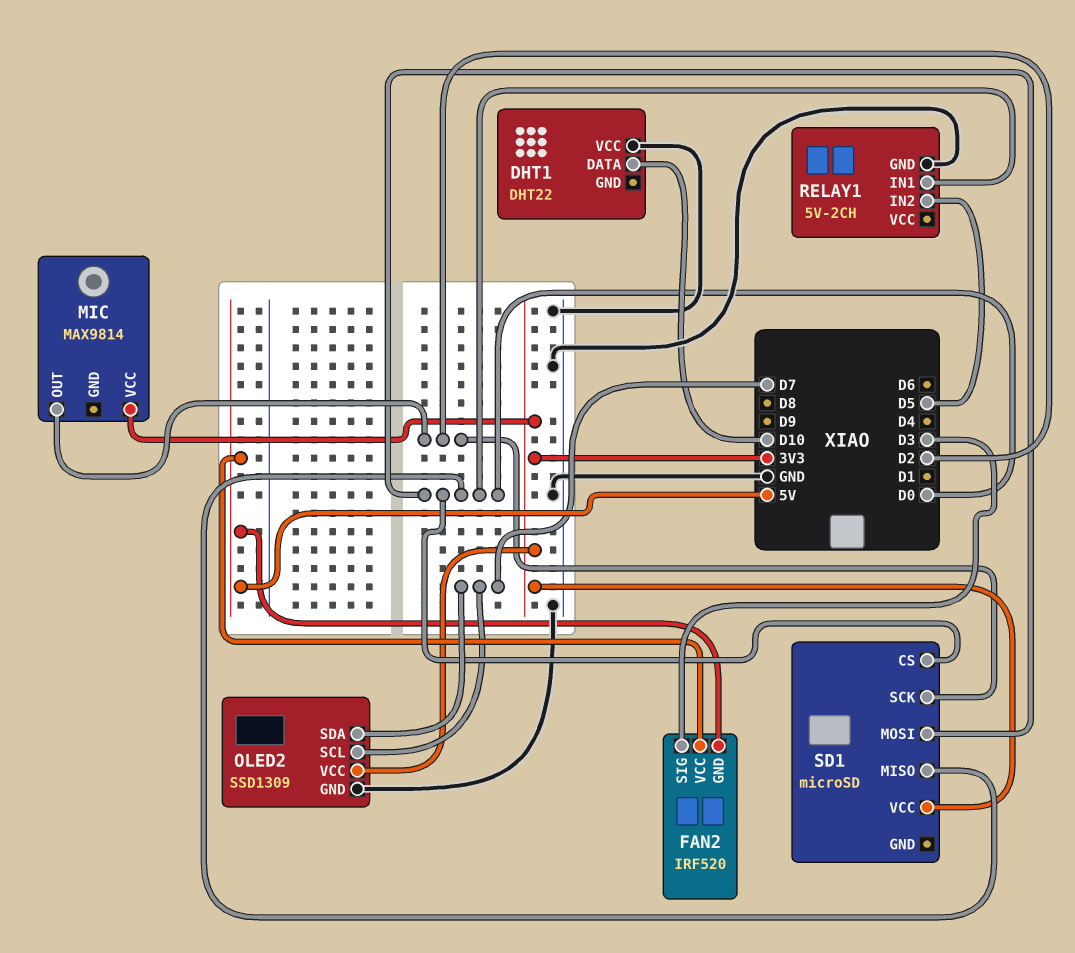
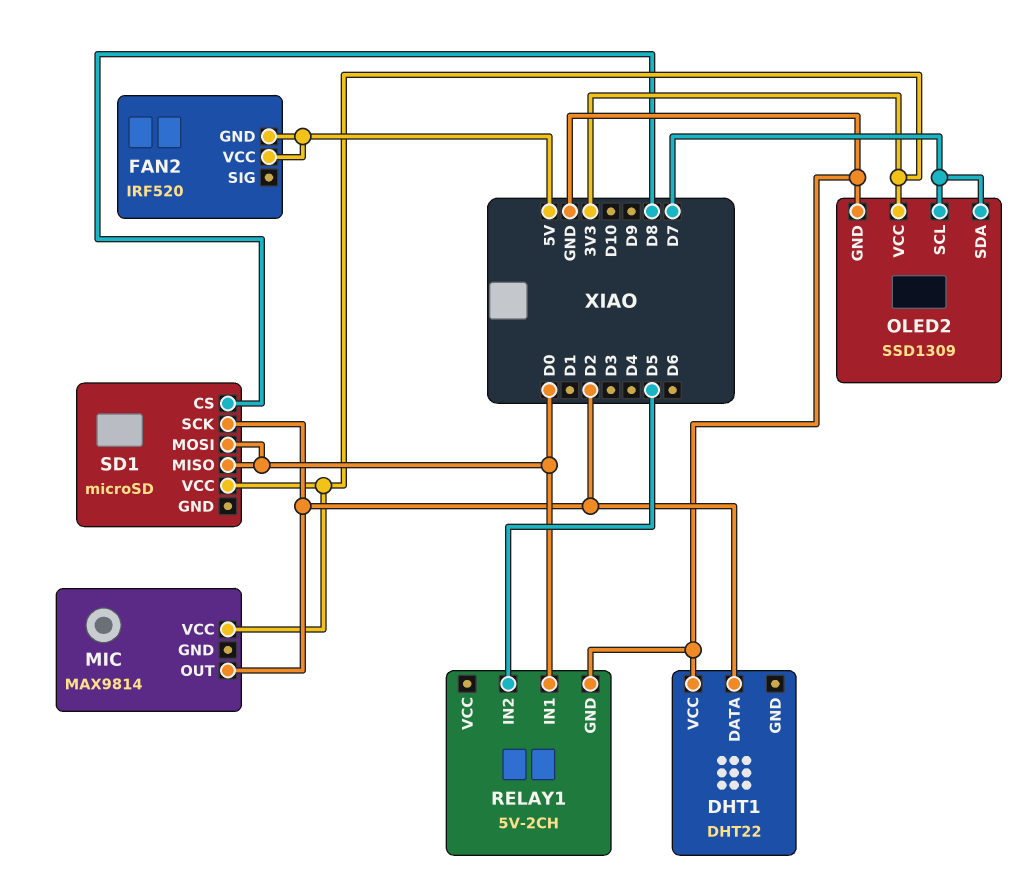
DHT1 pin DATA: D10 -> D2
FAN2 pin SIG: D3 -> none
SD1 pin CS: D0 -> D8

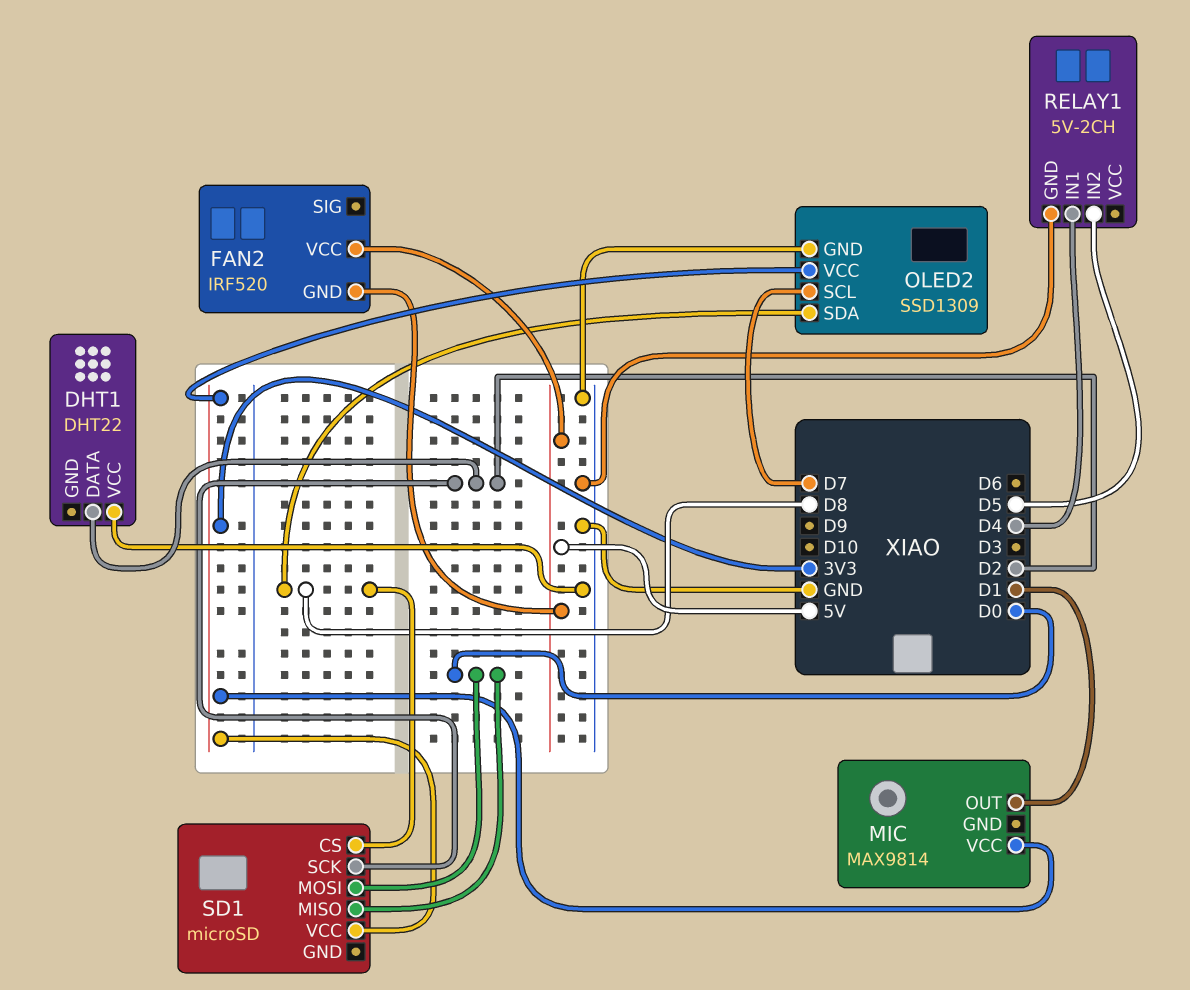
MIC pin OUT: D2 -> D1
OLED2 pin SDA: D7 -> D8
RELAY1 pin IN1: D0 -> D4

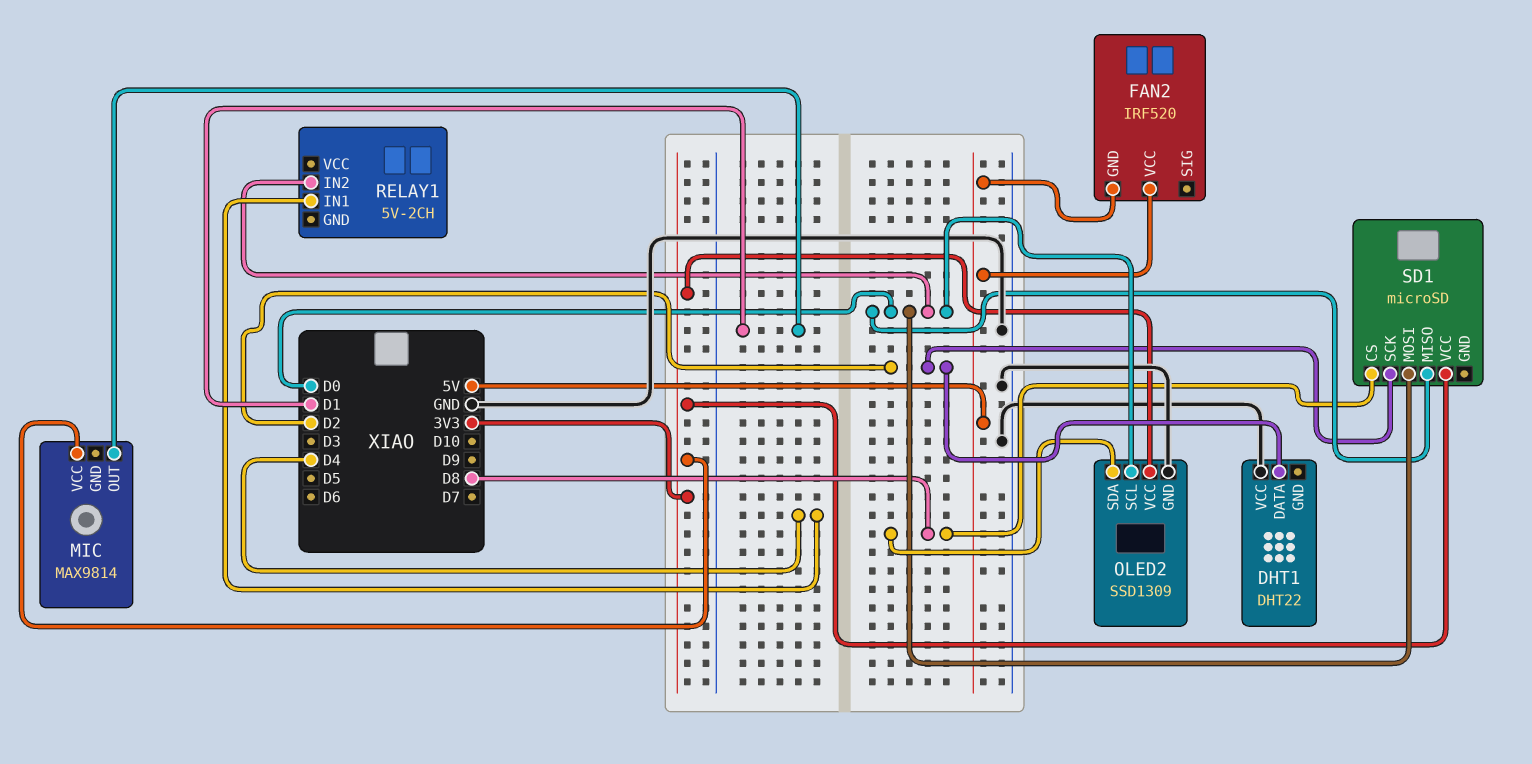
OLED2 pin SCL: D7 -> D0
RELAY1 pin GND: GND -> none
RELAY1 pin IN2: D5 -> D0

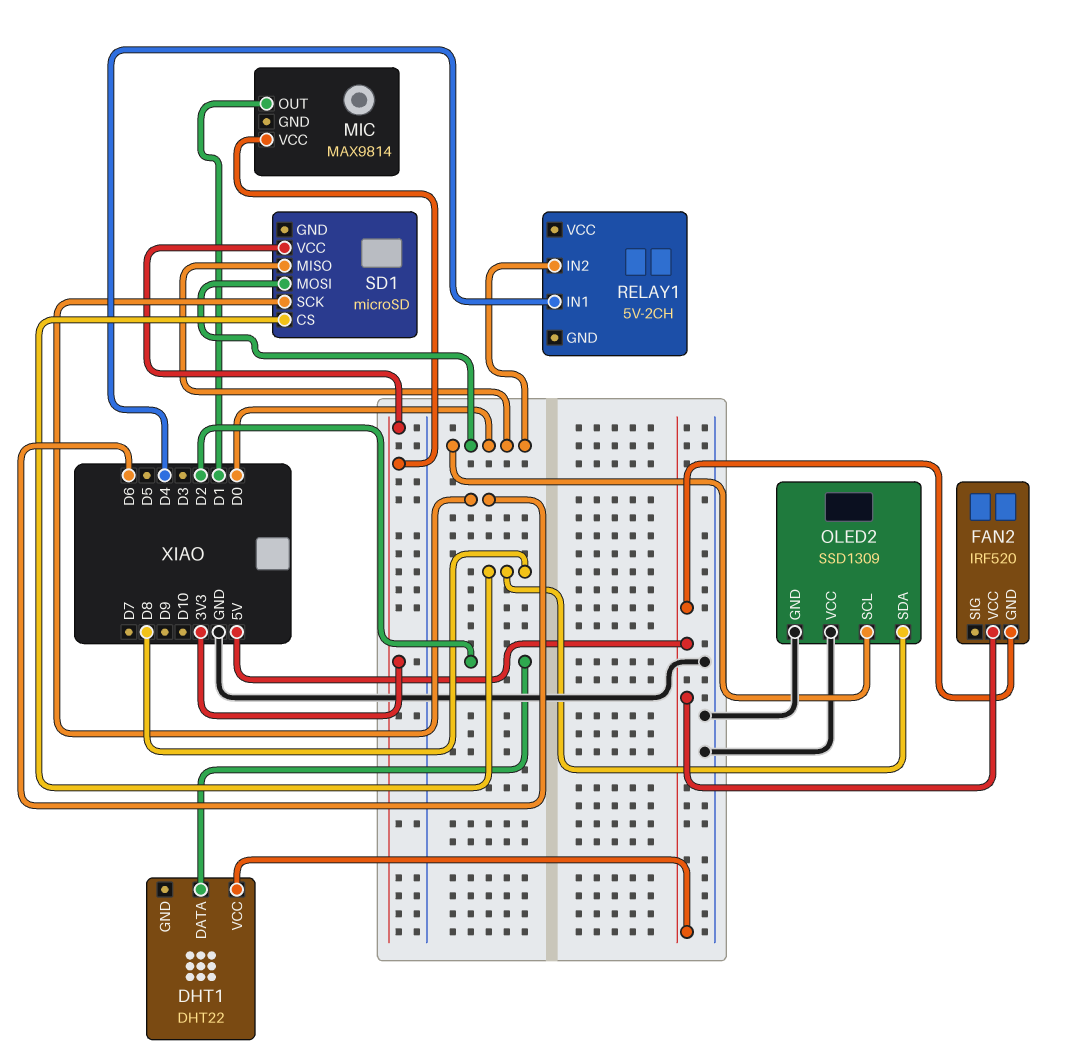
DHT1 pin VCC: GND -> 5V
OLED2 pin VCC: 3V3 -> GND
SD1 pin SCK: D2 -> D6

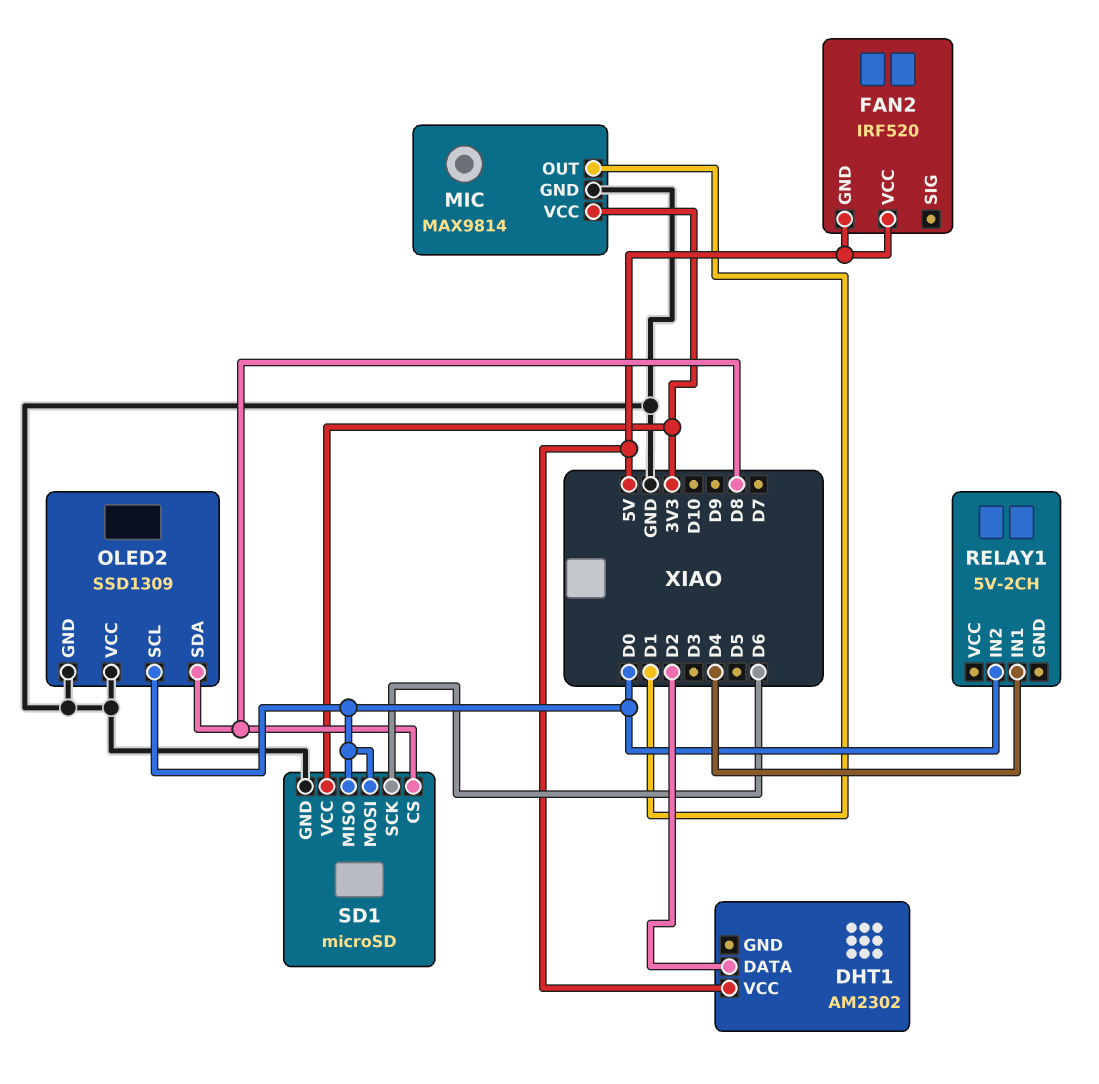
DHT1: DHT22 -> AM2302
MIC pin GND: none -> GND
SD1 pin GND: none -> GND

